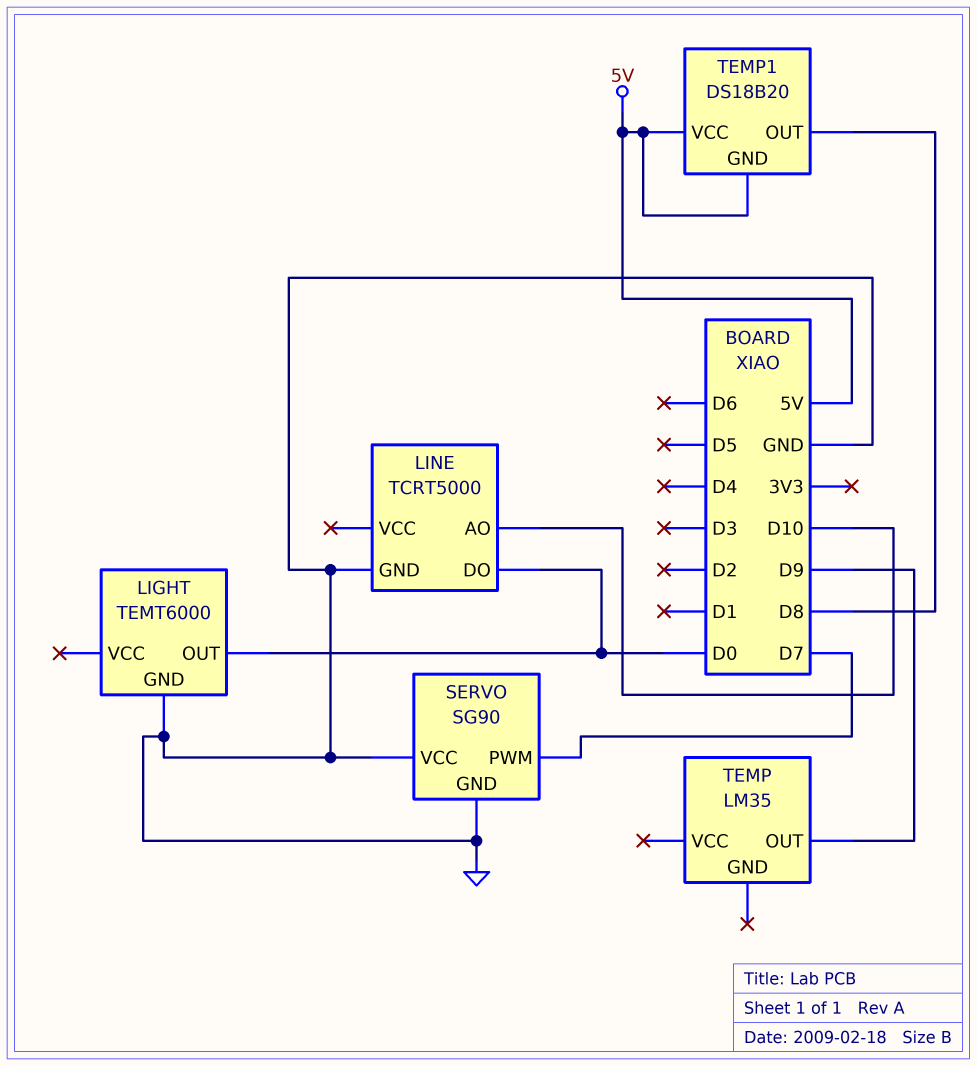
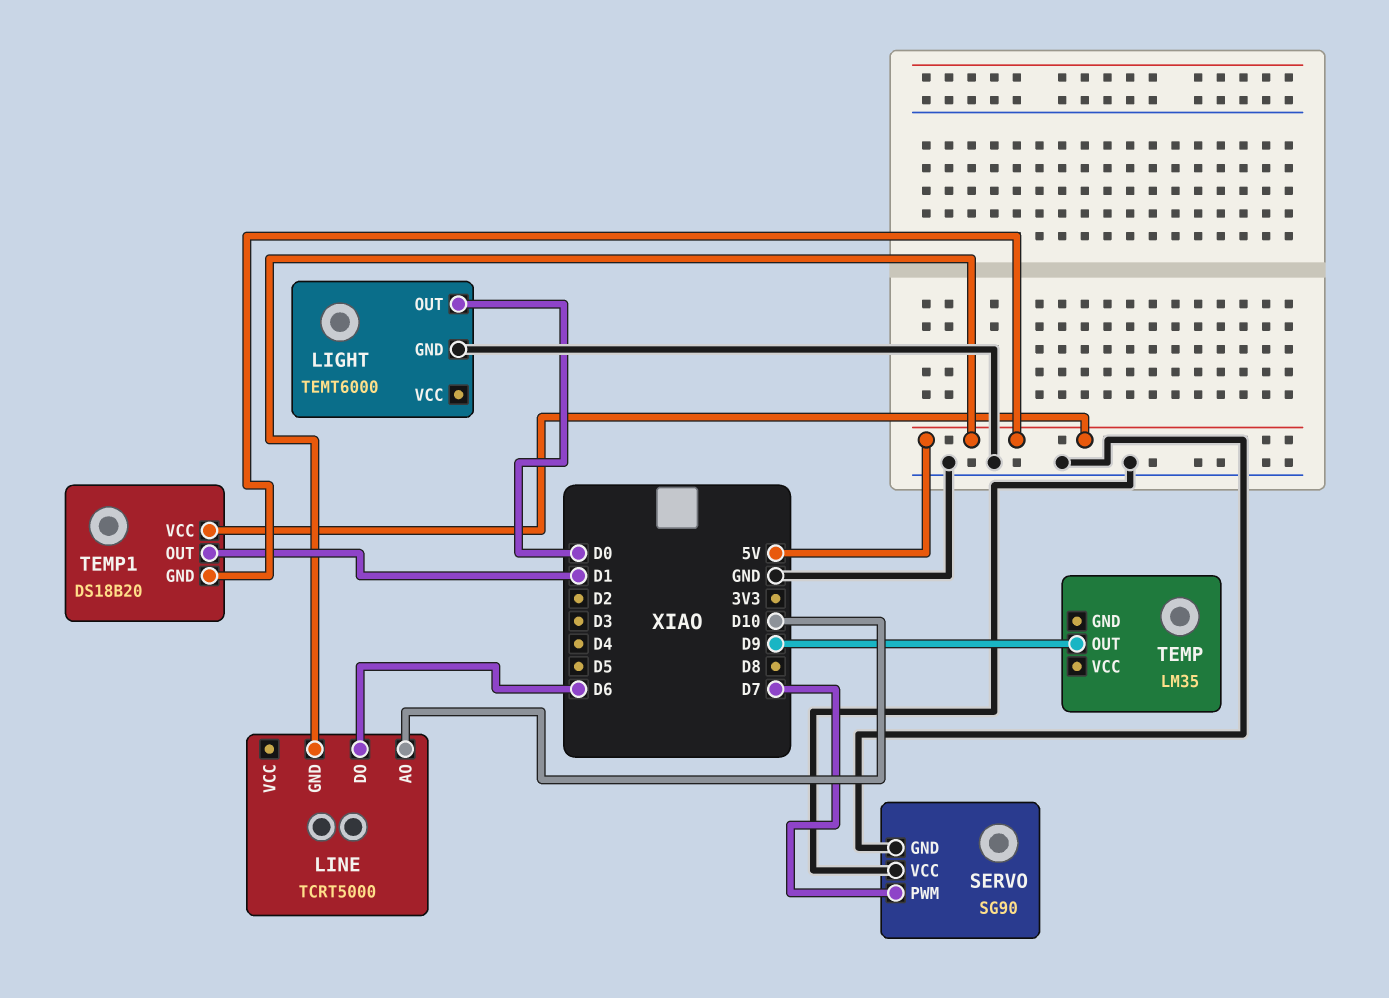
LINE pin DO: D0 -> D6
LINE pin GND: GND -> 5V
TEMP1 pin OUT: D8 -> D1

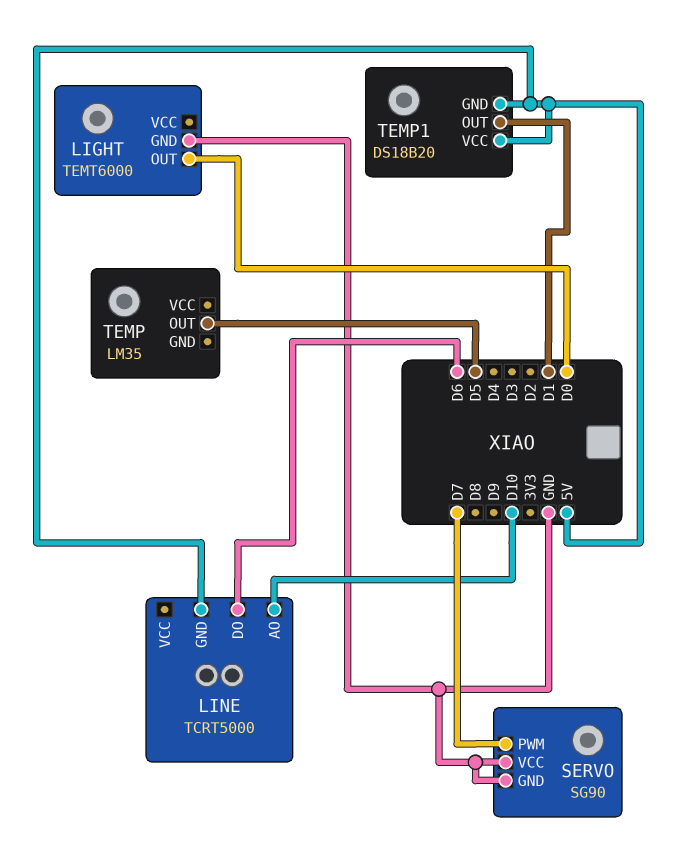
TEMP pin OUT: D9 -> D5

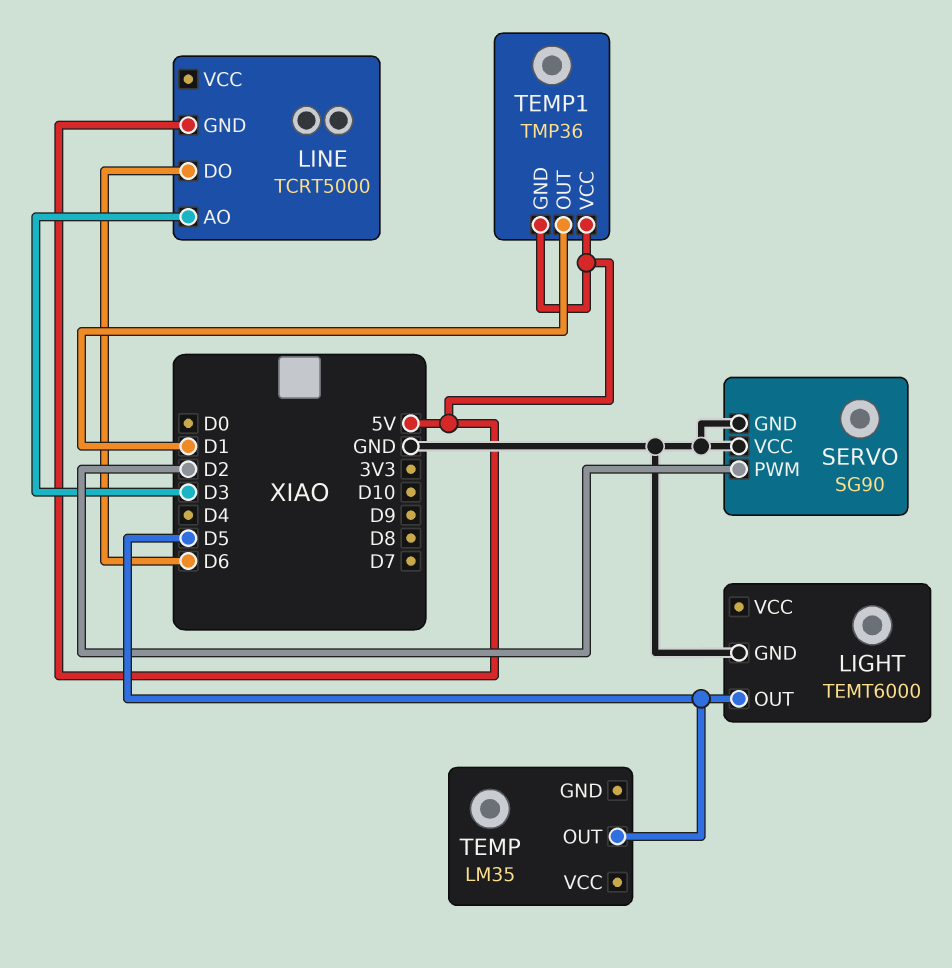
LIGHT pin OUT: D0 -> D5
LINE pin AO: D10 -> D3
SERVO pin PWM: D7 -> D2
TEMP1: DS18B20 -> TMP36

